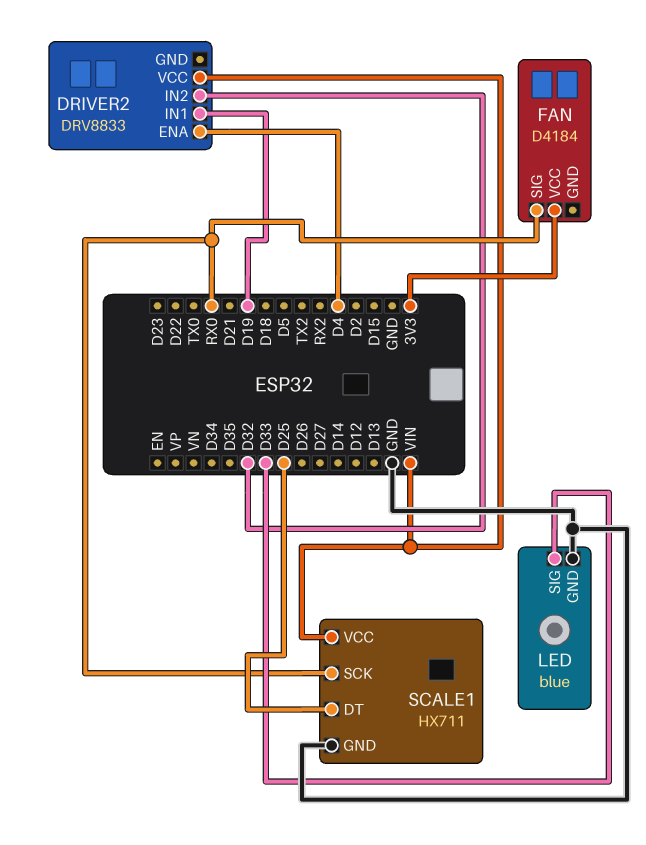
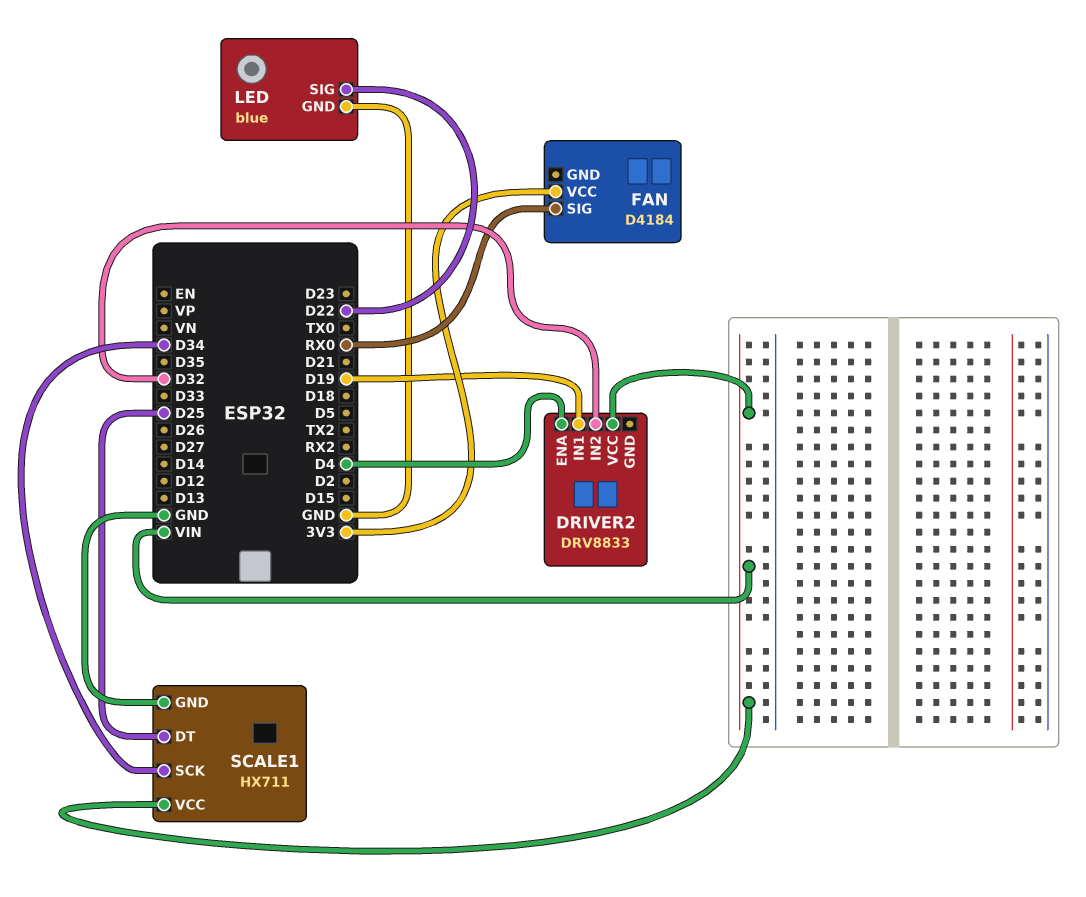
LED pin SIG: D33 -> D22
SCALE1 pin SCK: RX0 -> D34

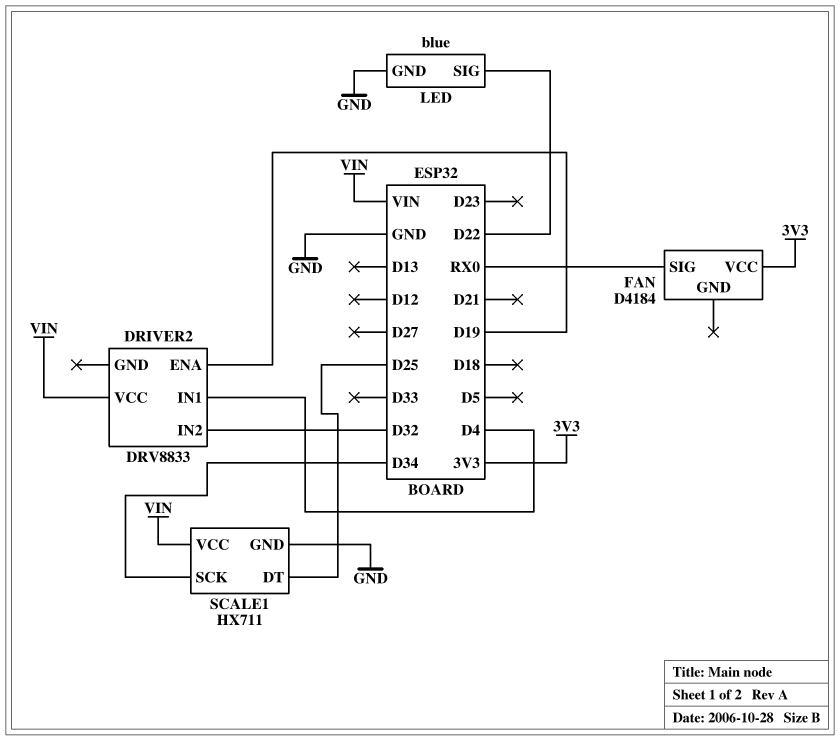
DRIVER2 pin ENA: D4 -> D19
DRIVER2 pin IN1: D19 -> D4

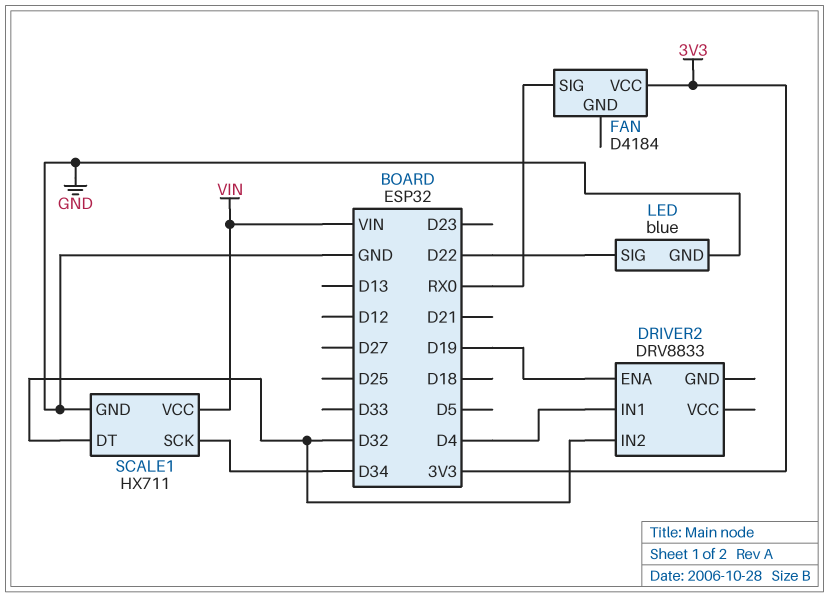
DRIVER2 pin VCC: VIN -> none
SCALE1 pin DT: D25 -> D32

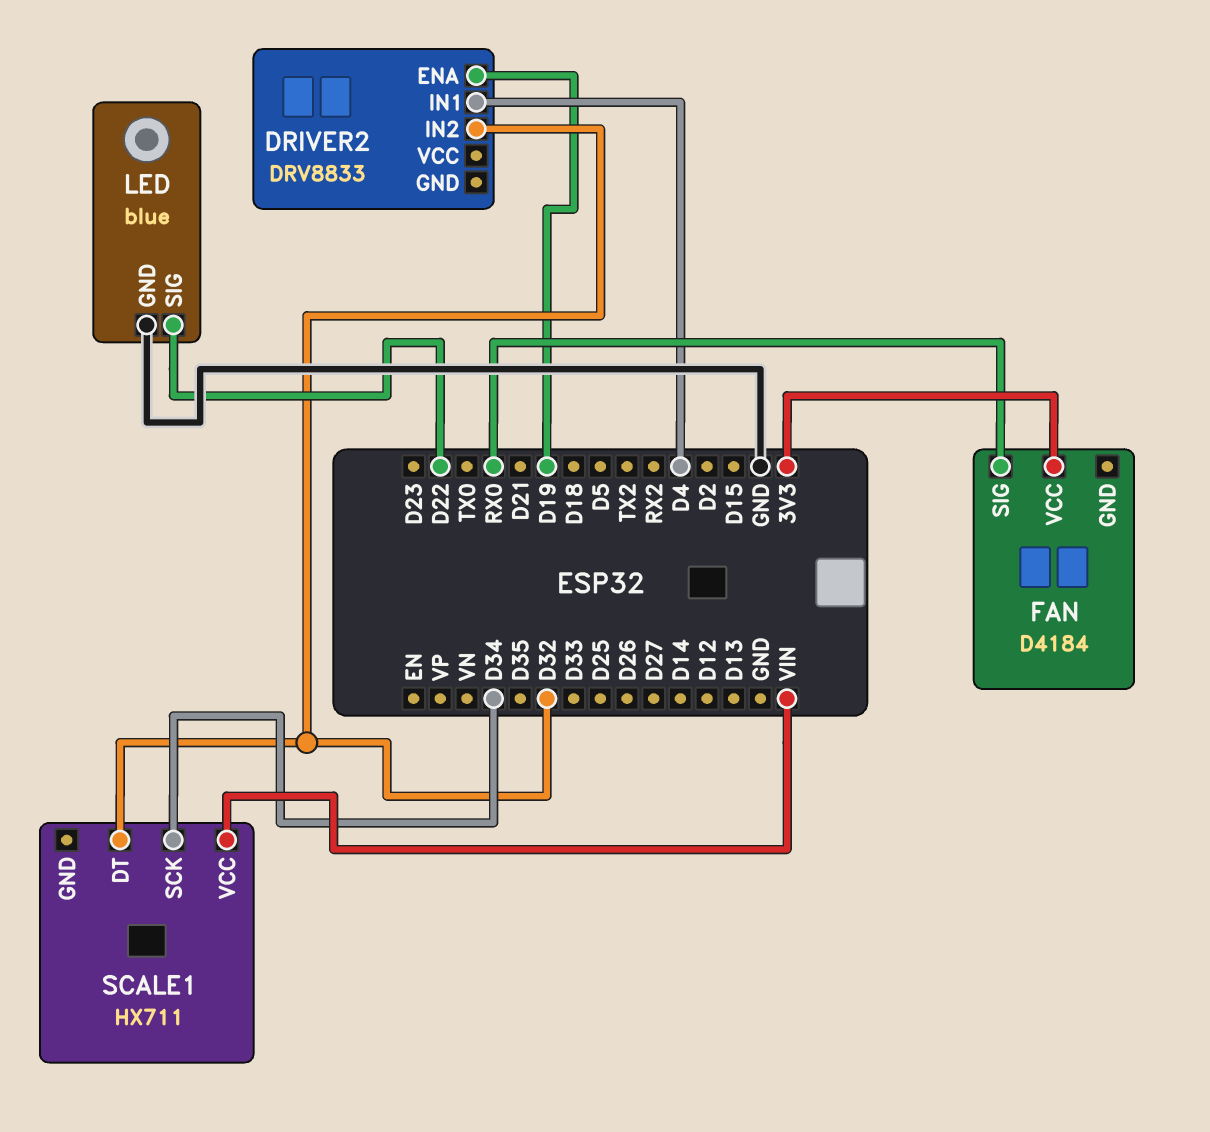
SCALE1 pin GND: GND -> none

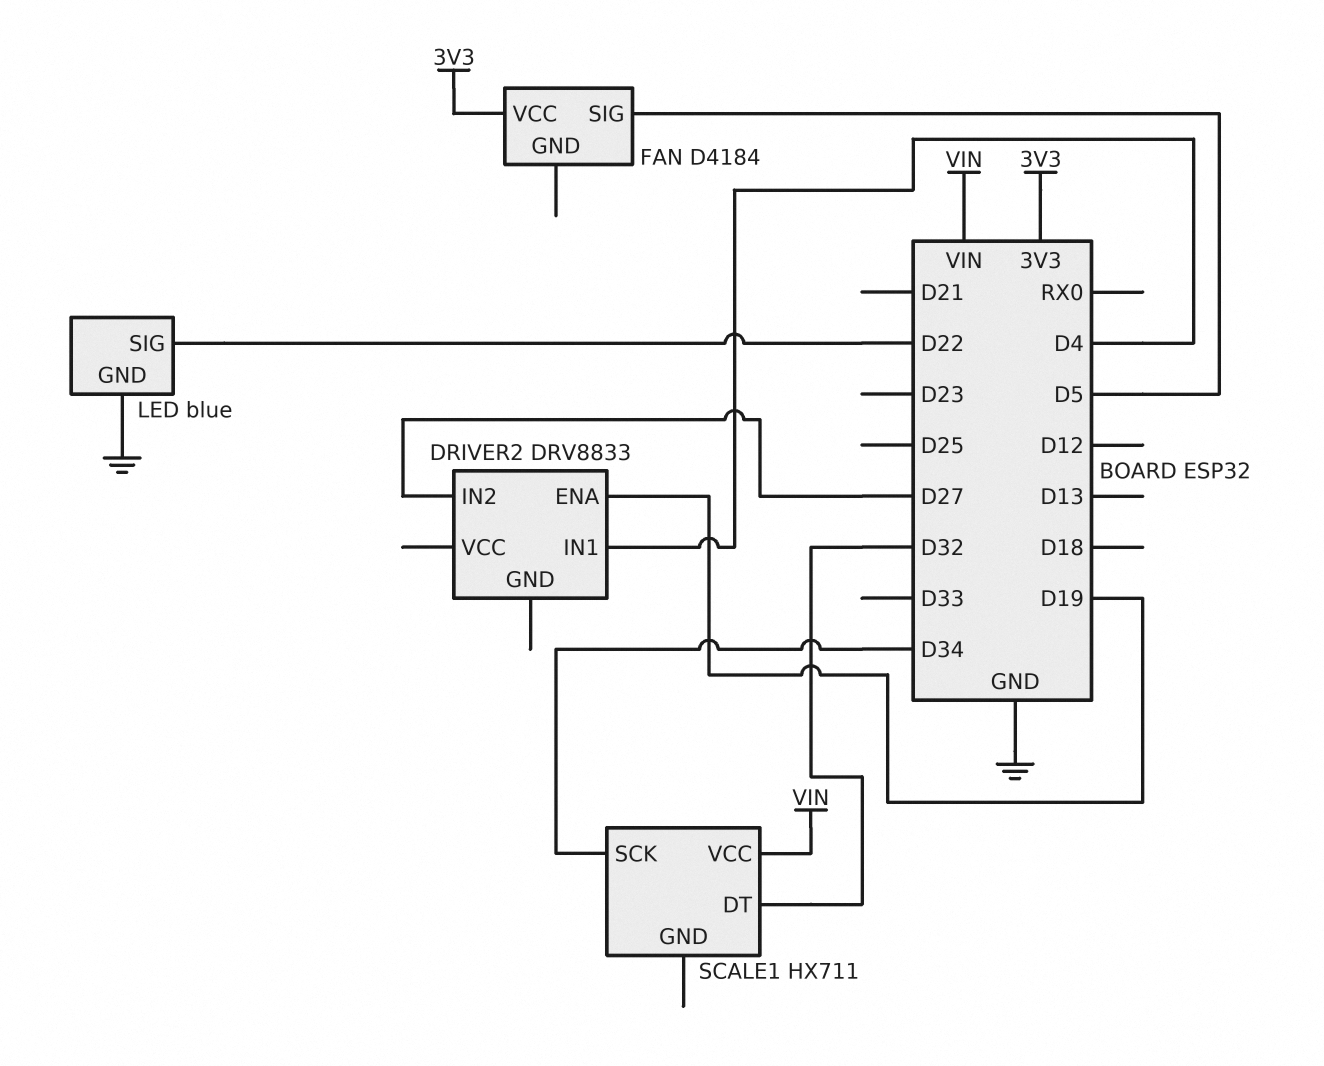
DRIVER2 pin IN2: D32 -> D27
FAN pin SIG: RX0 -> D5

